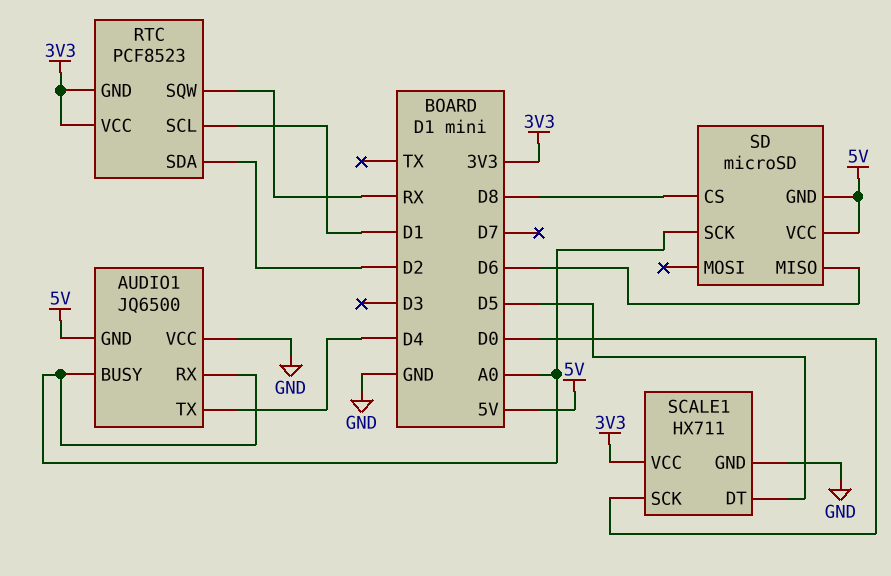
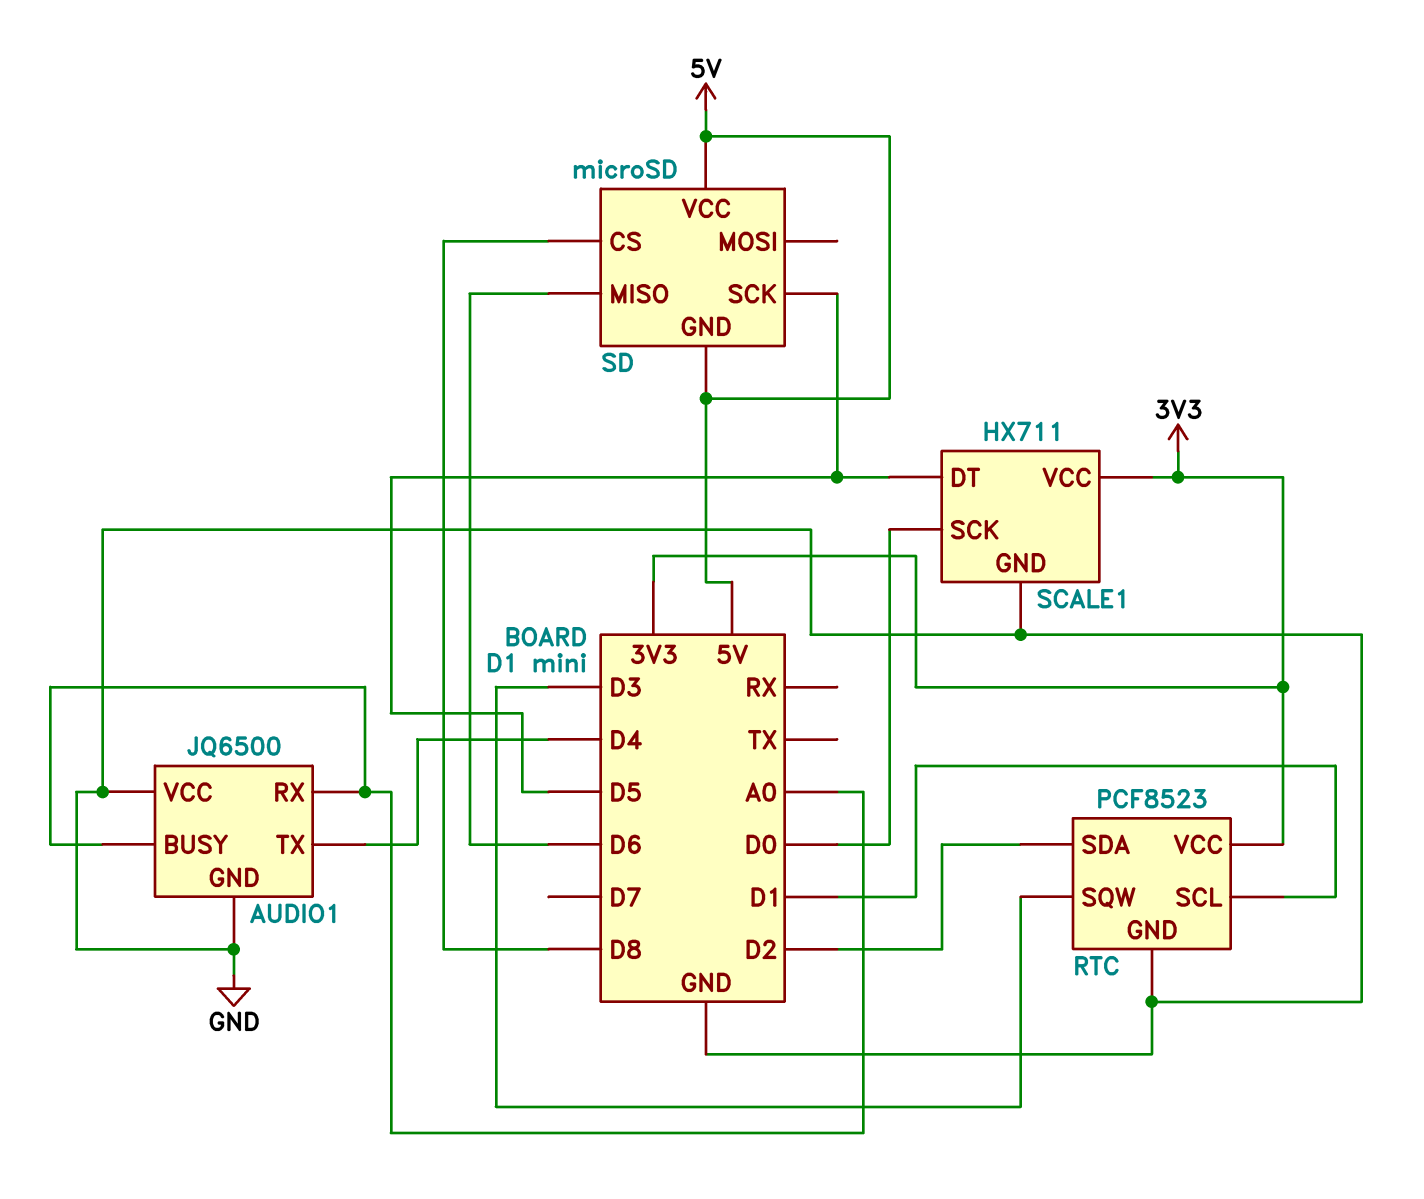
AUDIO1 pin GND: 5V -> GND
RTC pin GND: 3V3 -> GND
RTC pin SQW: RX -> D3
SD pin SCK: A0 -> D5

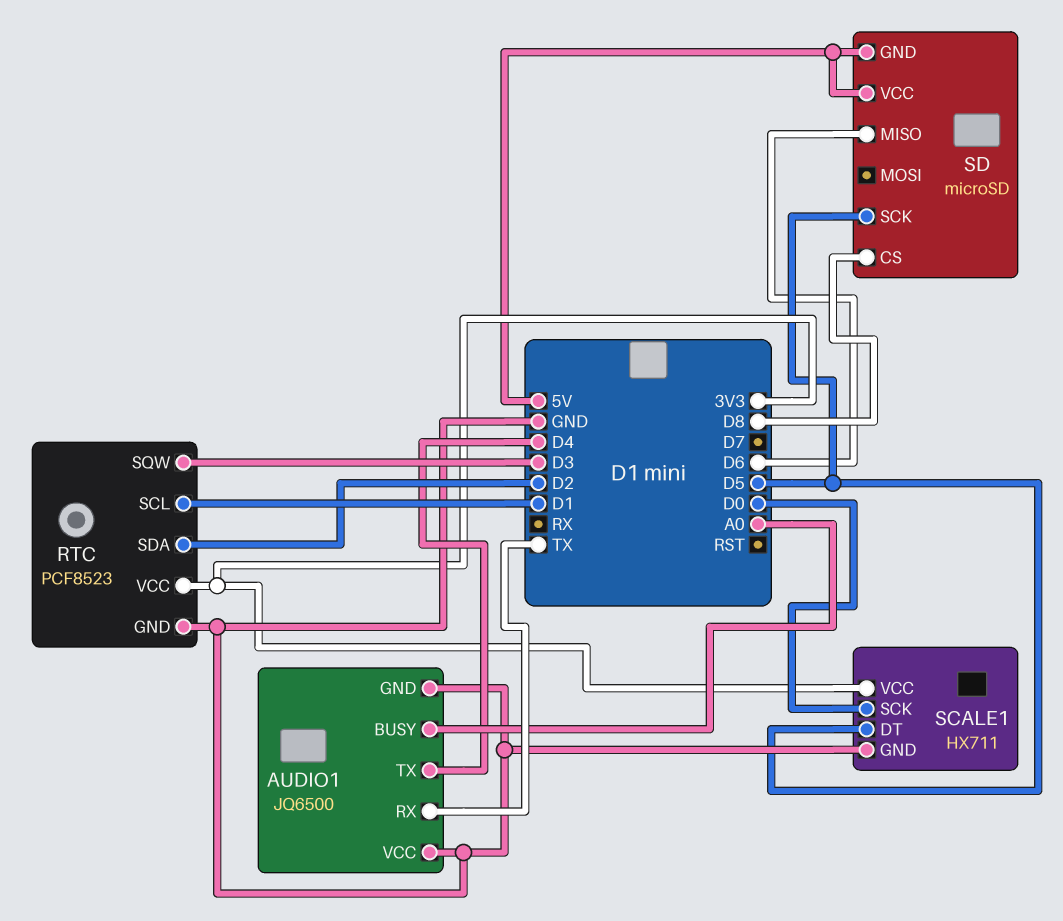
AUDIO1 pin RX: A0 -> TX

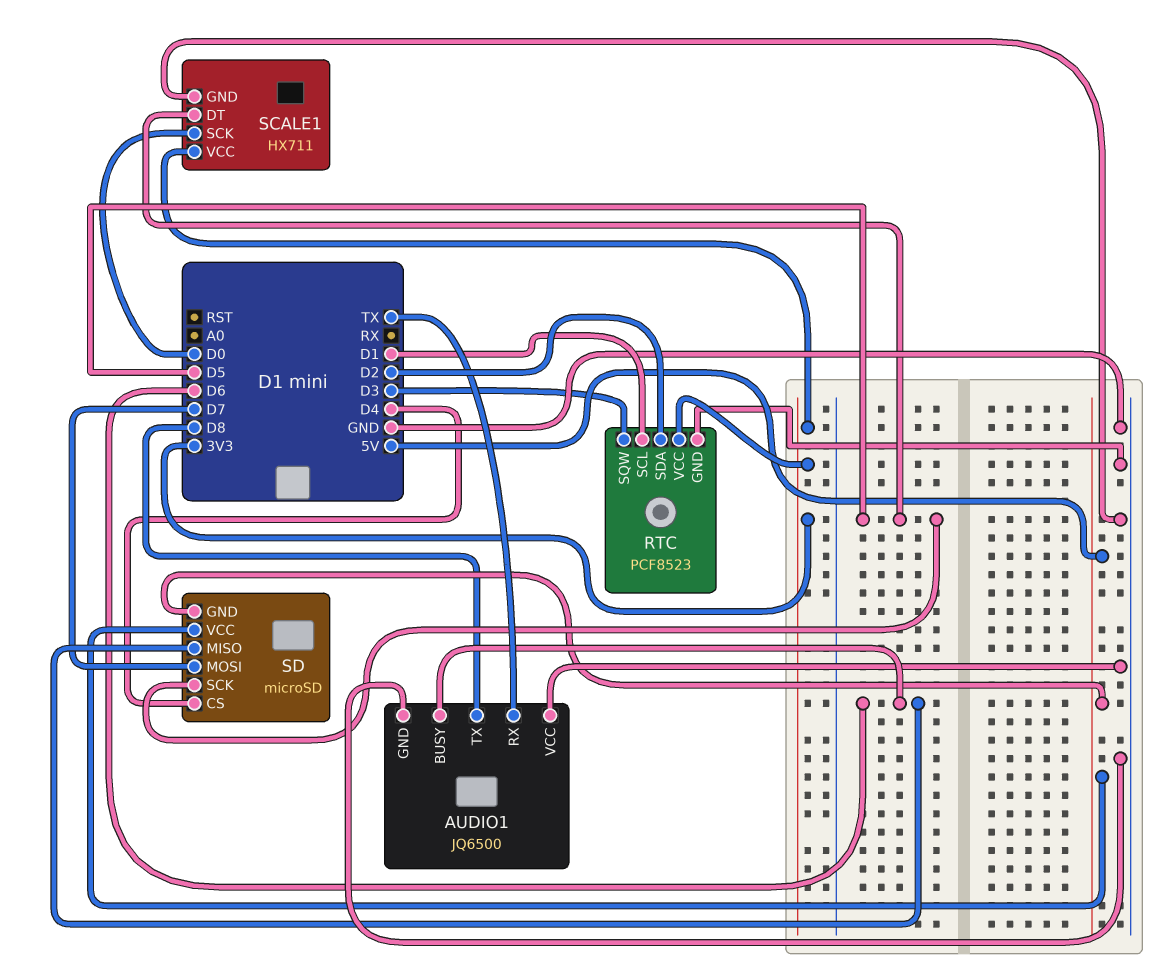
AUDIO1 pin BUSY: A0 -> D6
AUDIO1 pin TX: D4 -> D8
SD pin CS: D8 -> D4
SD pin MOSI: none -> D7

